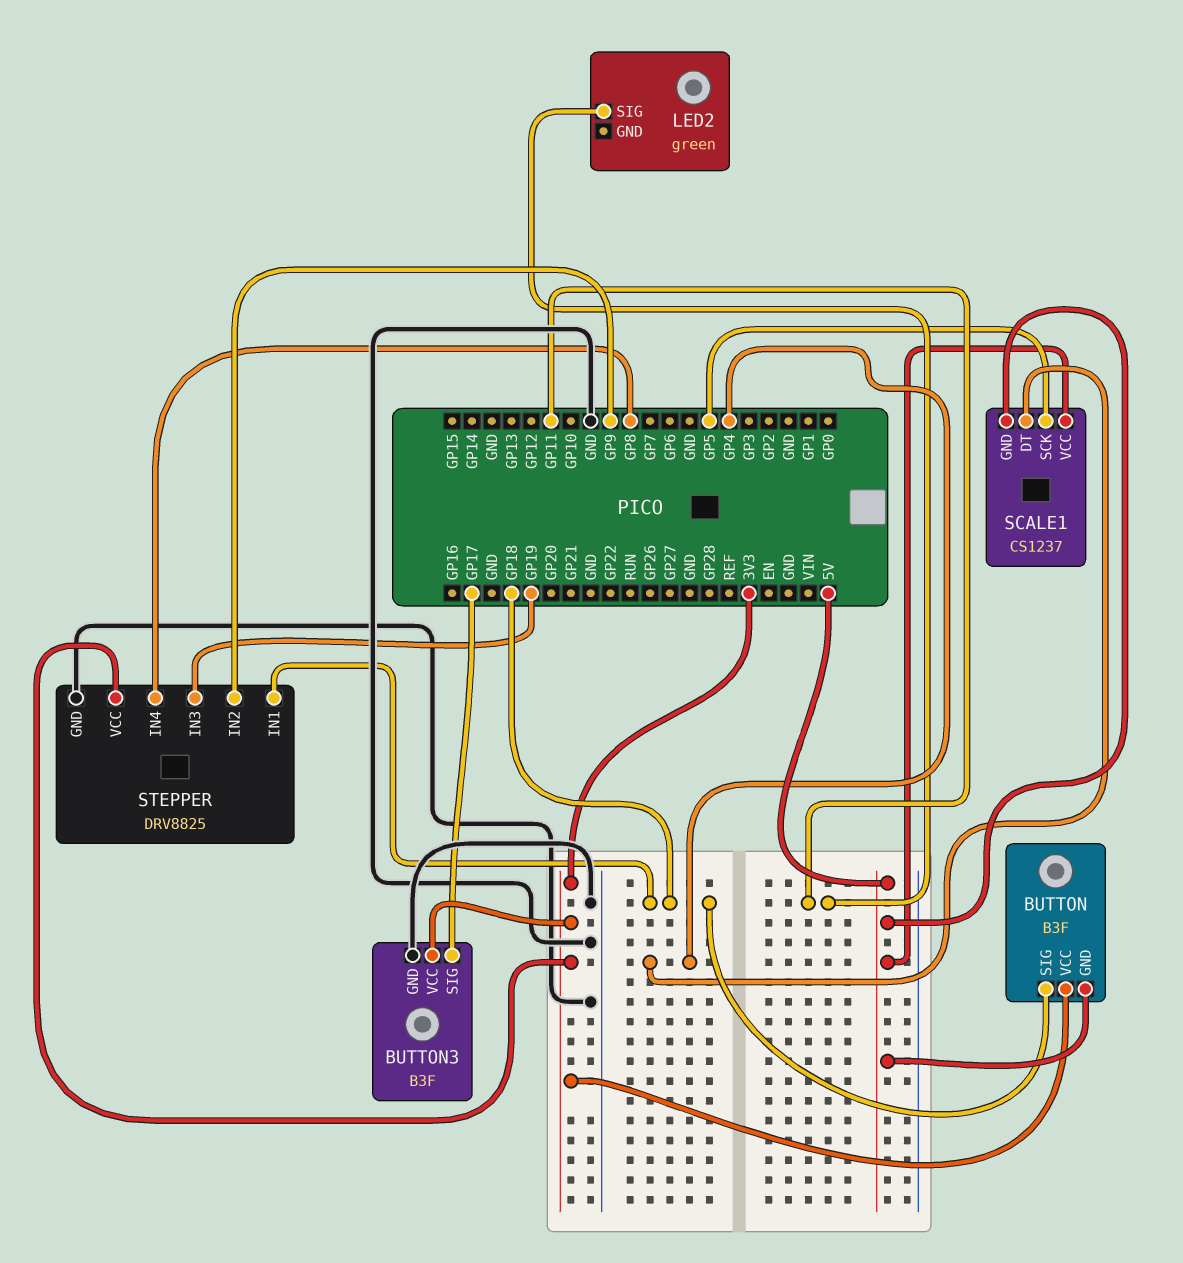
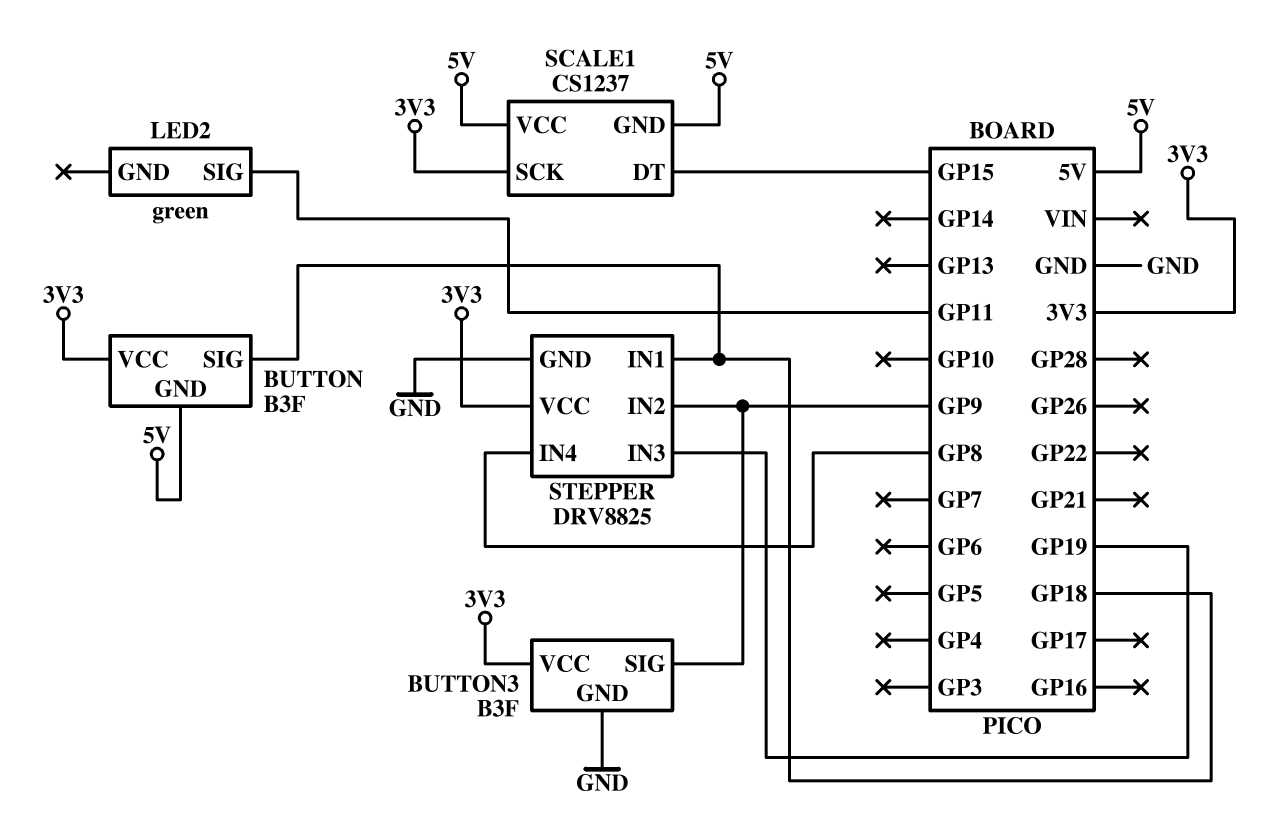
BUTTON3 pin SIG: GP17 -> GP9
SCALE1 pin DT: GP4 -> GP15
SCALE1 pin SCK: GP5 -> 3V3

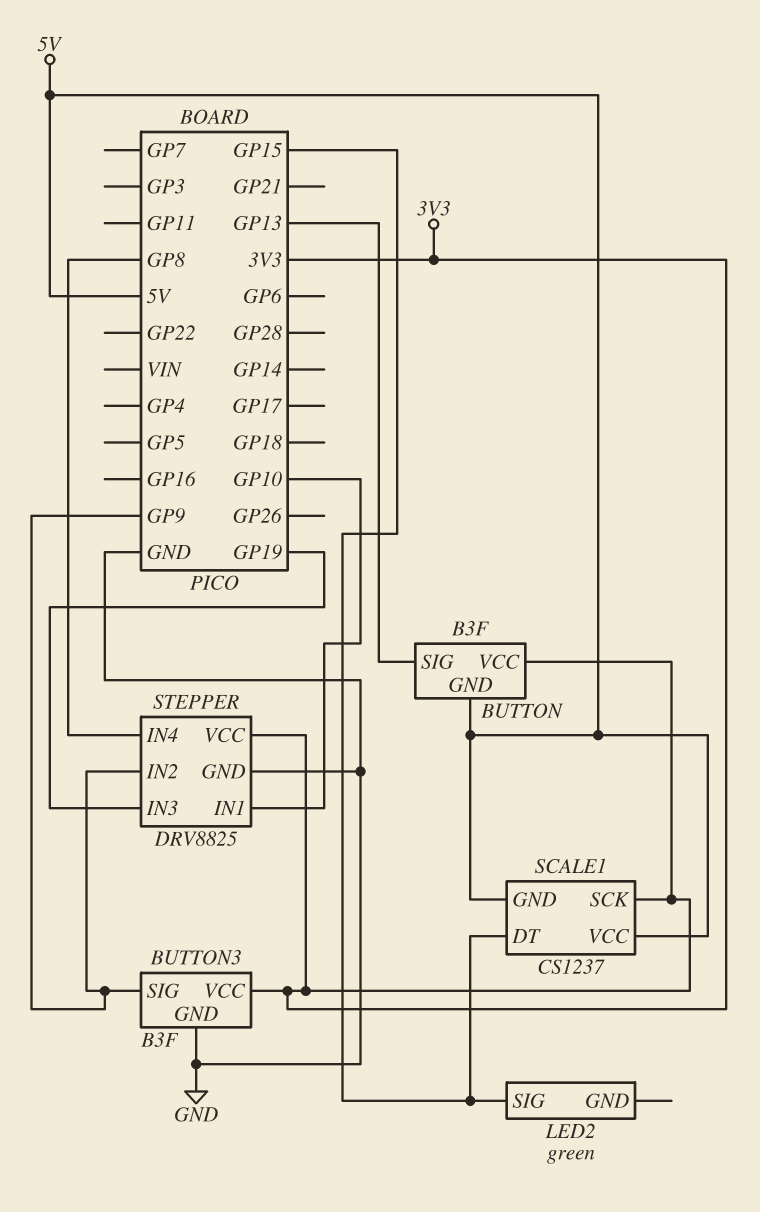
BUTTON pin SIG: GP18 -> GP13
LED2 pin SIG: GP11 -> GP15
STEPPER pin IN1: GP18 -> GP10

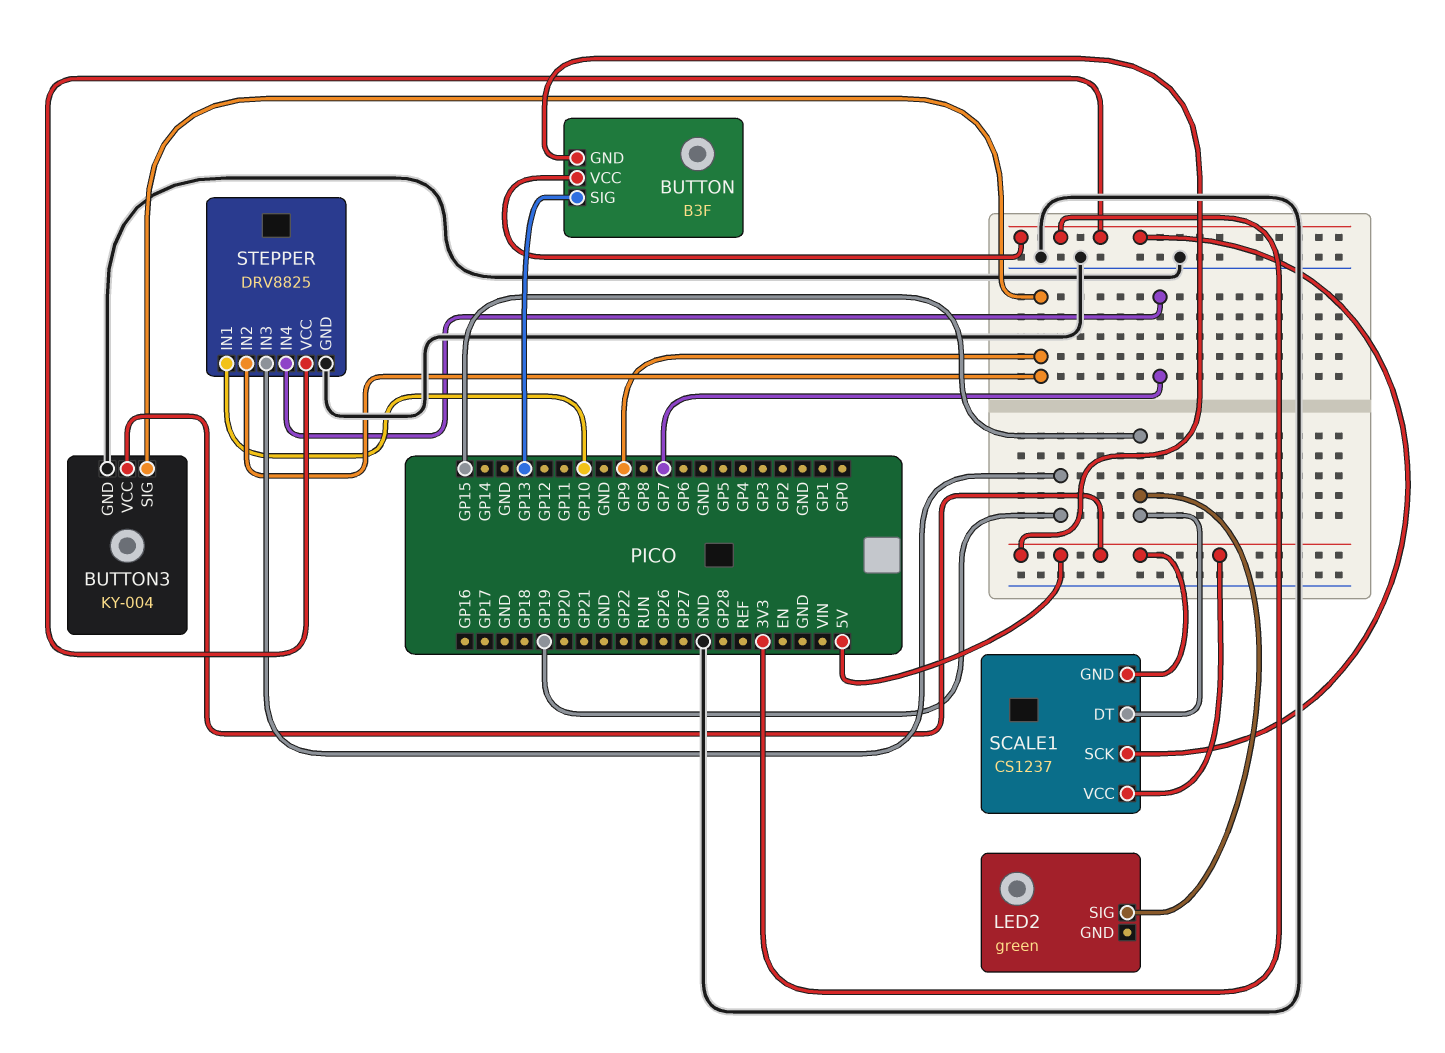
BUTTON3: B3F -> KY-004
BUTTON3 pin VCC: 3V3 -> 5V
STEPPER pin IN4: GP8 -> GP7

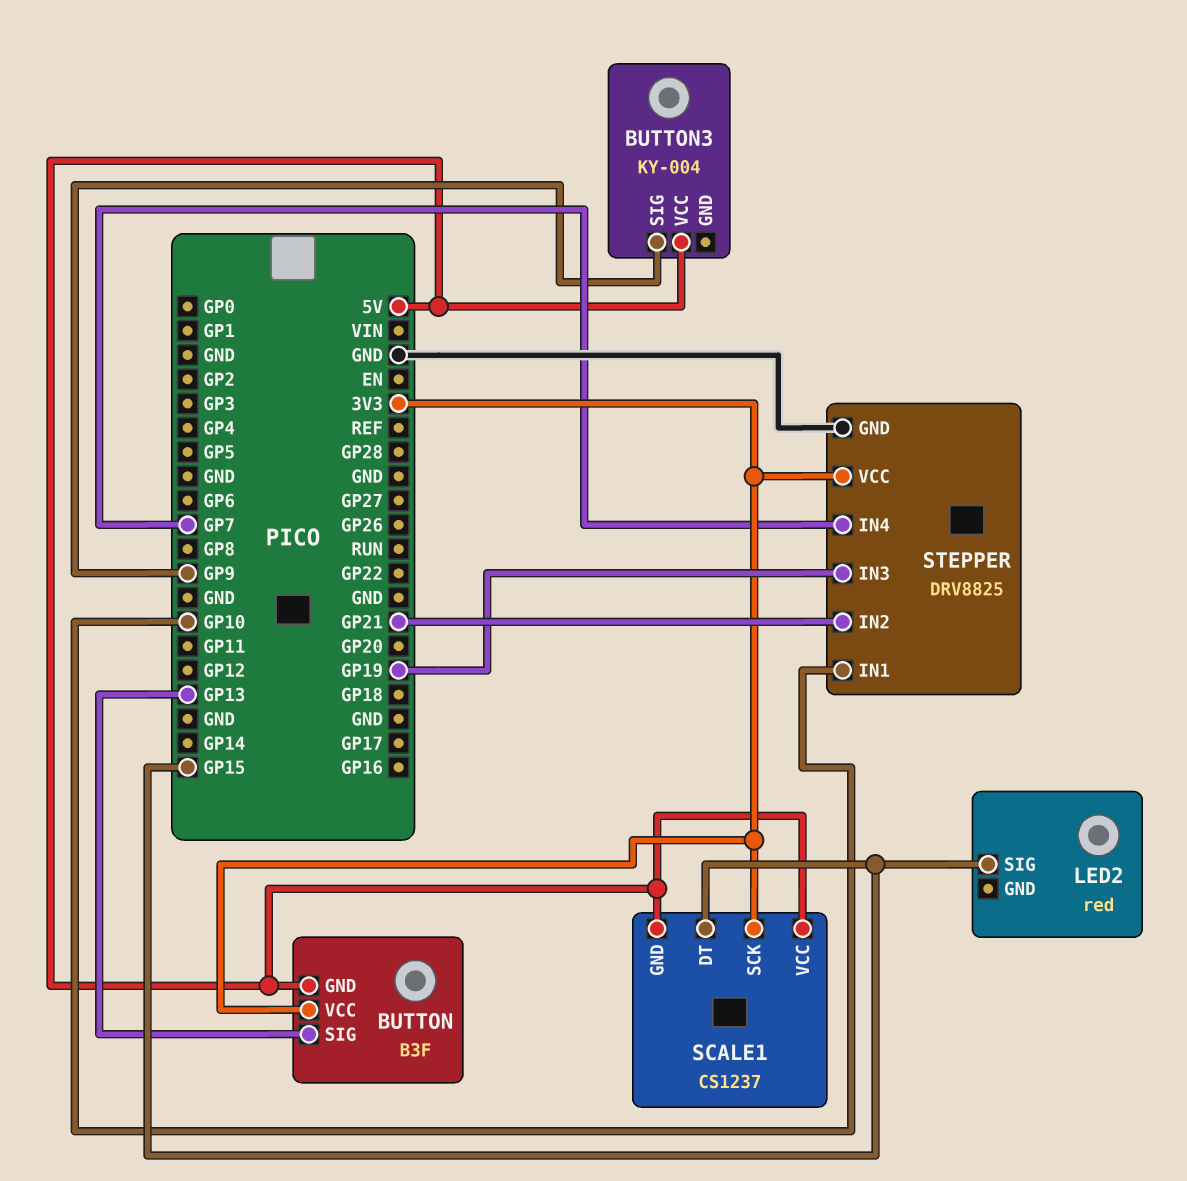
BUTTON3 pin GND: GND -> none
LED2: green -> red
STEPPER pin IN2: GP9 -> GP21

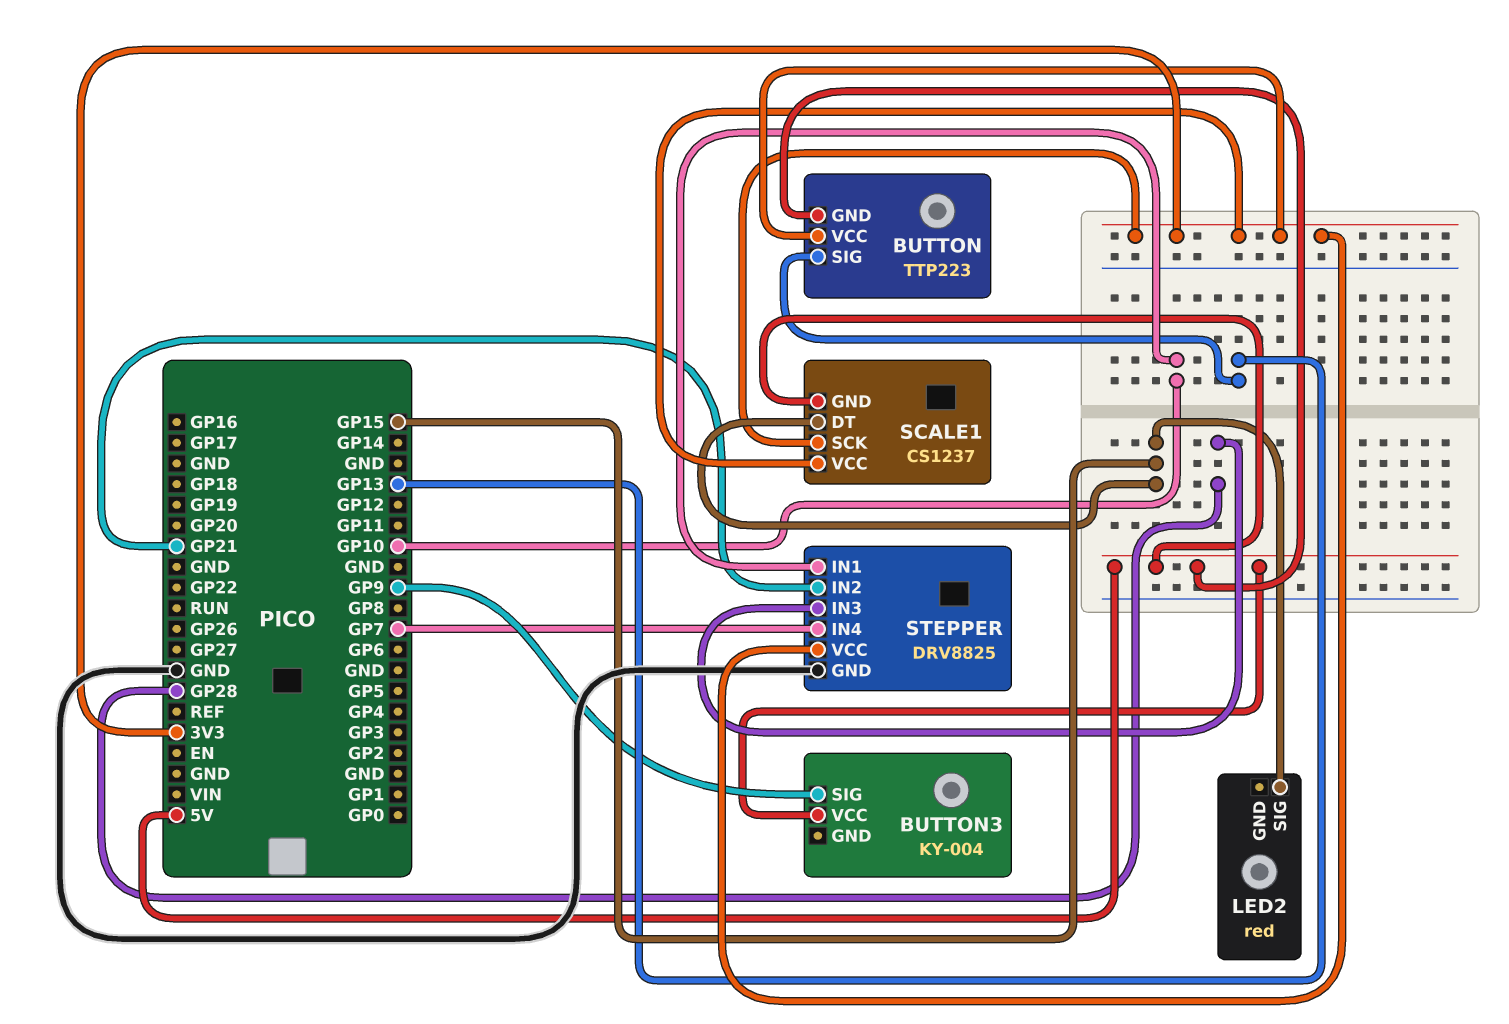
BUTTON: B3F -> TTP223
SCALE1 pin VCC: 5V -> 3V3
STEPPER pin IN3: GP19 -> GP28

